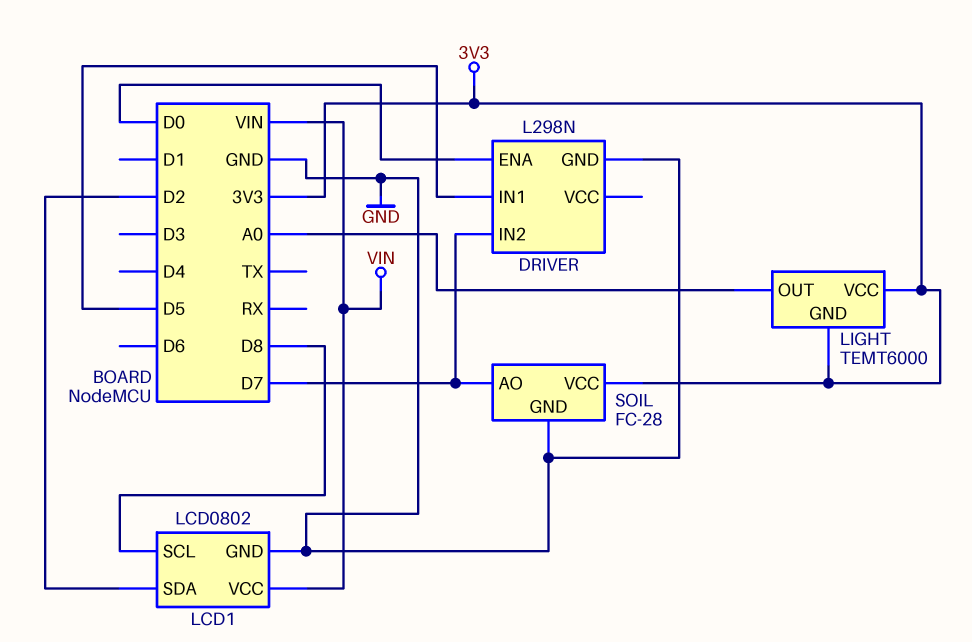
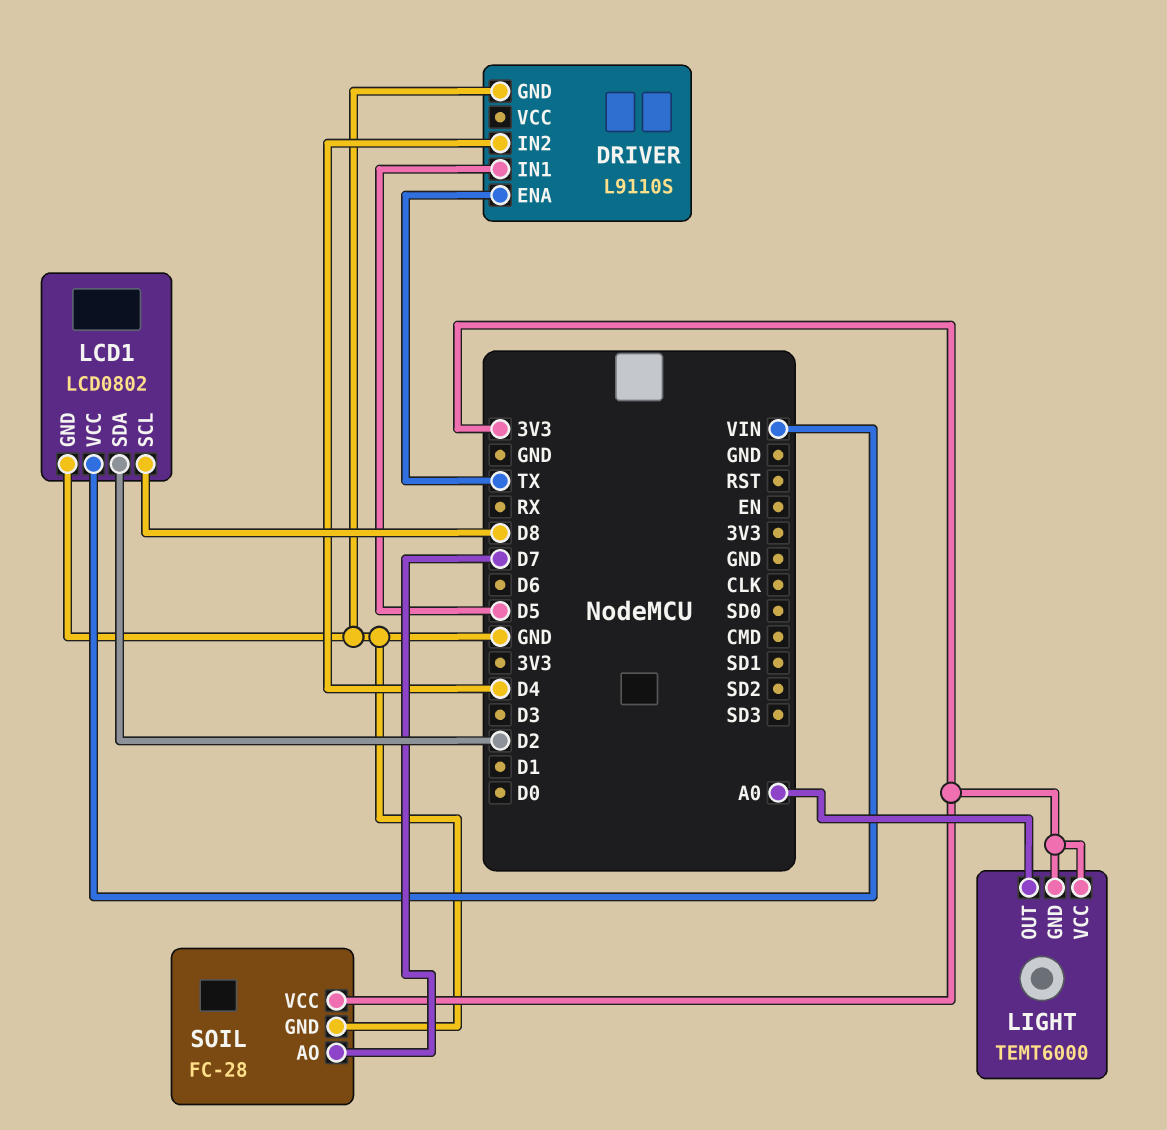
DRIVER: L298N -> L9110S
DRIVER pin ENA: D0 -> TX
DRIVER pin IN2: D7 -> D4

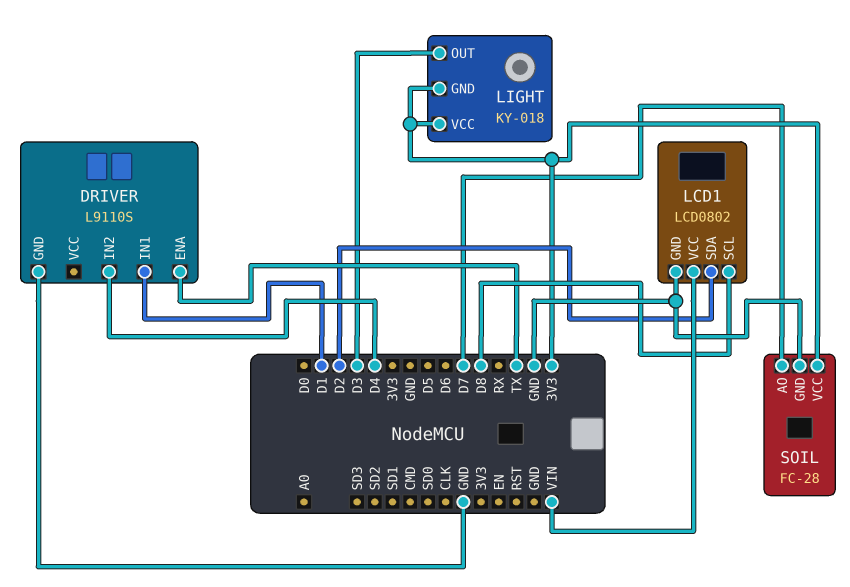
DRIVER pin IN1: D5 -> D1
LIGHT: TEMT6000 -> KY-018
LIGHT pin OUT: A0 -> D3

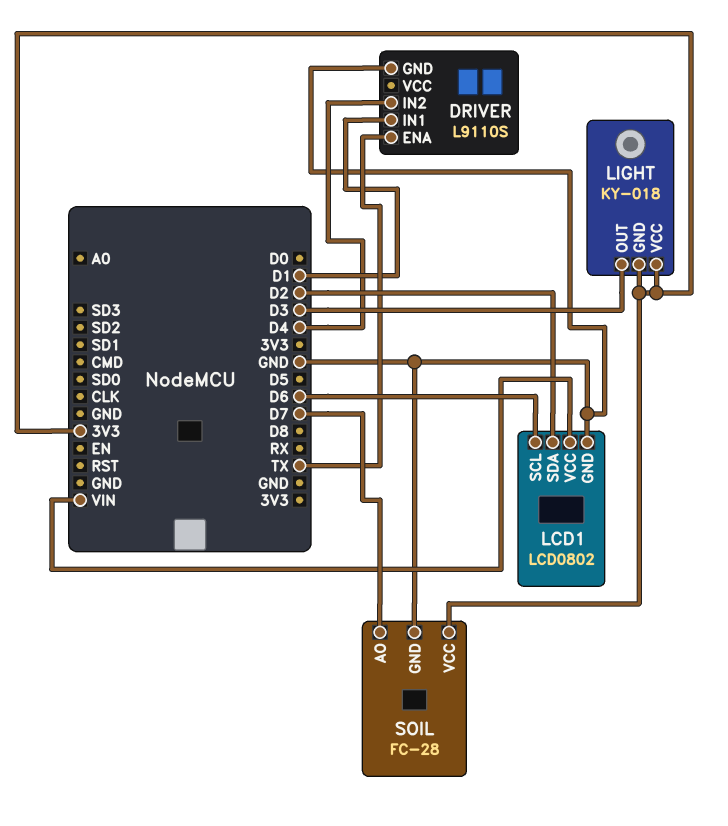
LCD1 pin SCL: D8 -> D6

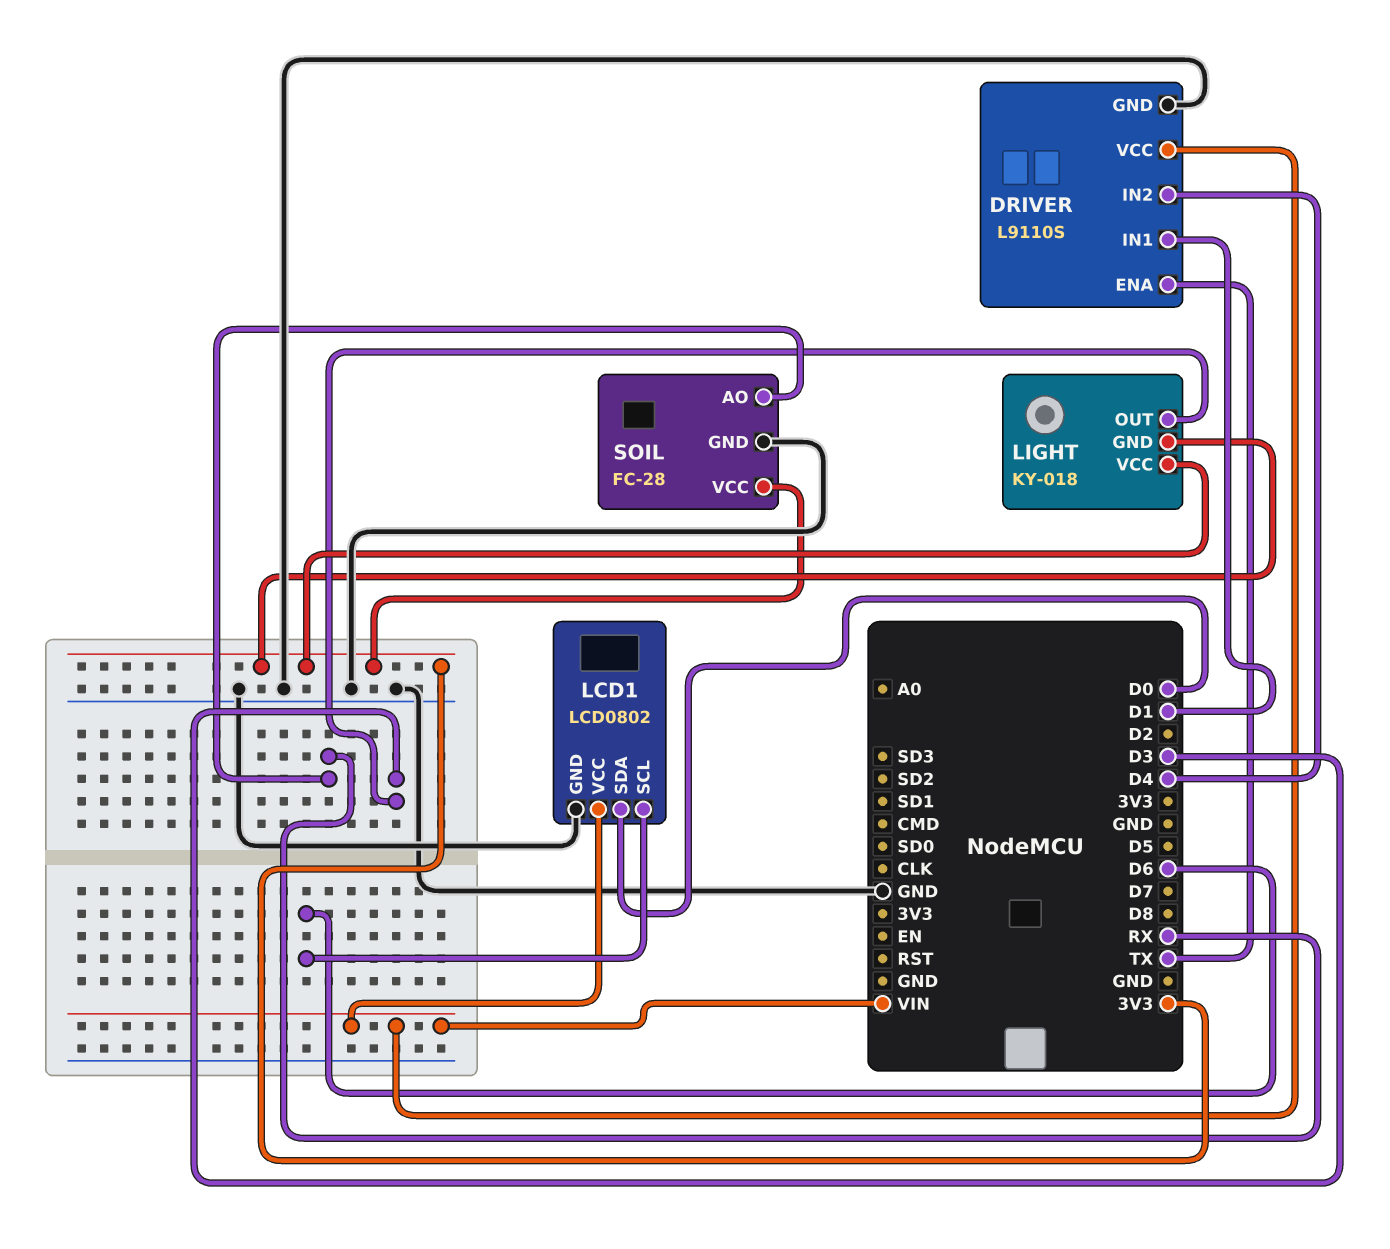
DRIVER pin VCC: none -> VIN
LCD1 pin SDA: D2 -> D0
SOIL pin AO: D7 -> RX

